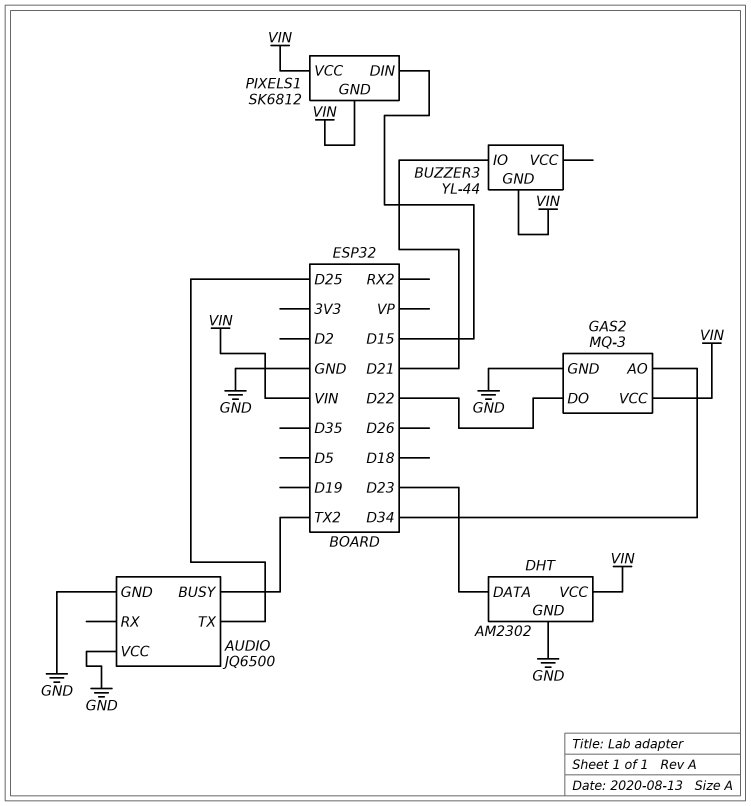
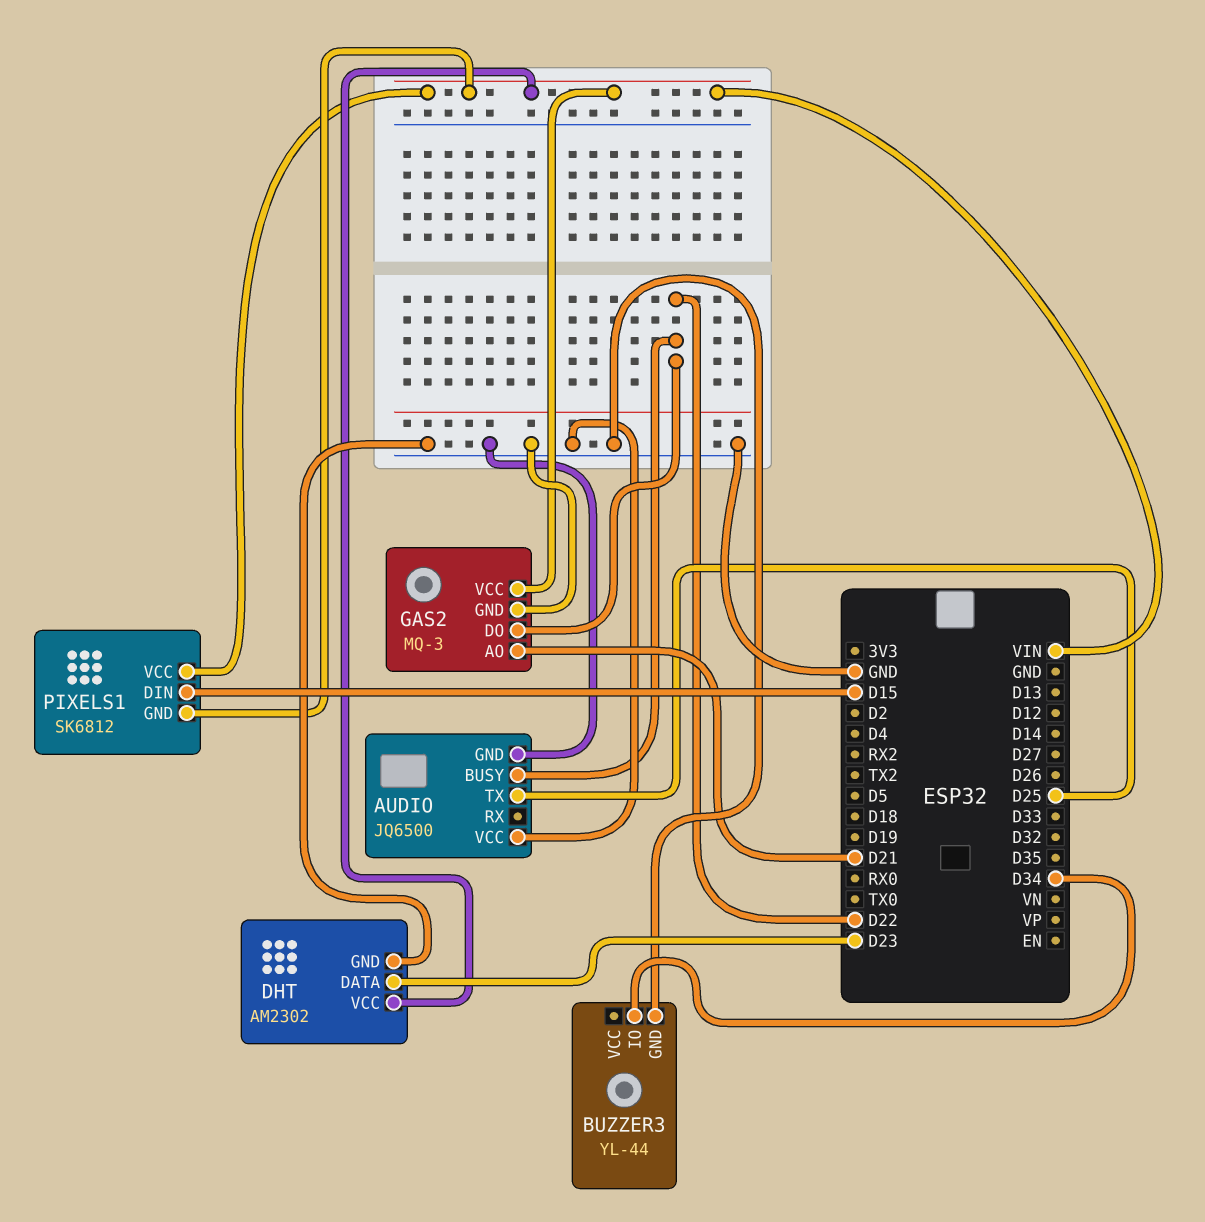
AUDIO pin BUSY: TX2 -> D22
BUZZER3 pin GND: VIN -> GND
BUZZER3 pin IO: D21 -> D34
GAS2 pin AO: D34 -> D21

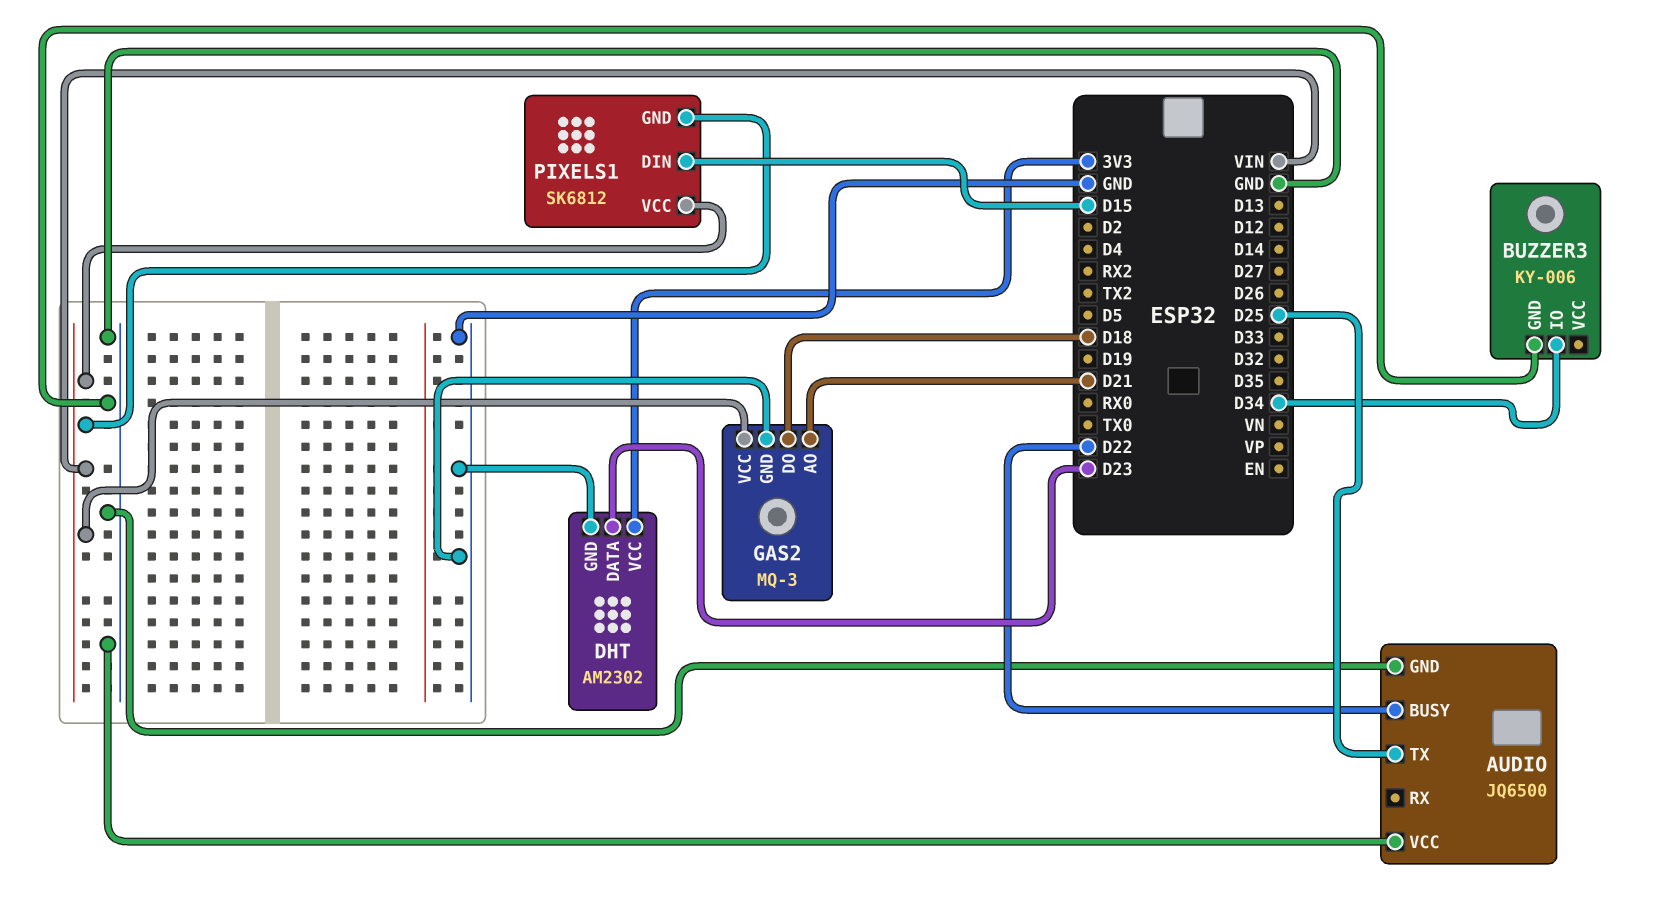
BUZZER3: YL-44 -> KY-006
DHT pin VCC: VIN -> 3V3
GAS2 pin DO: D22 -> D18

